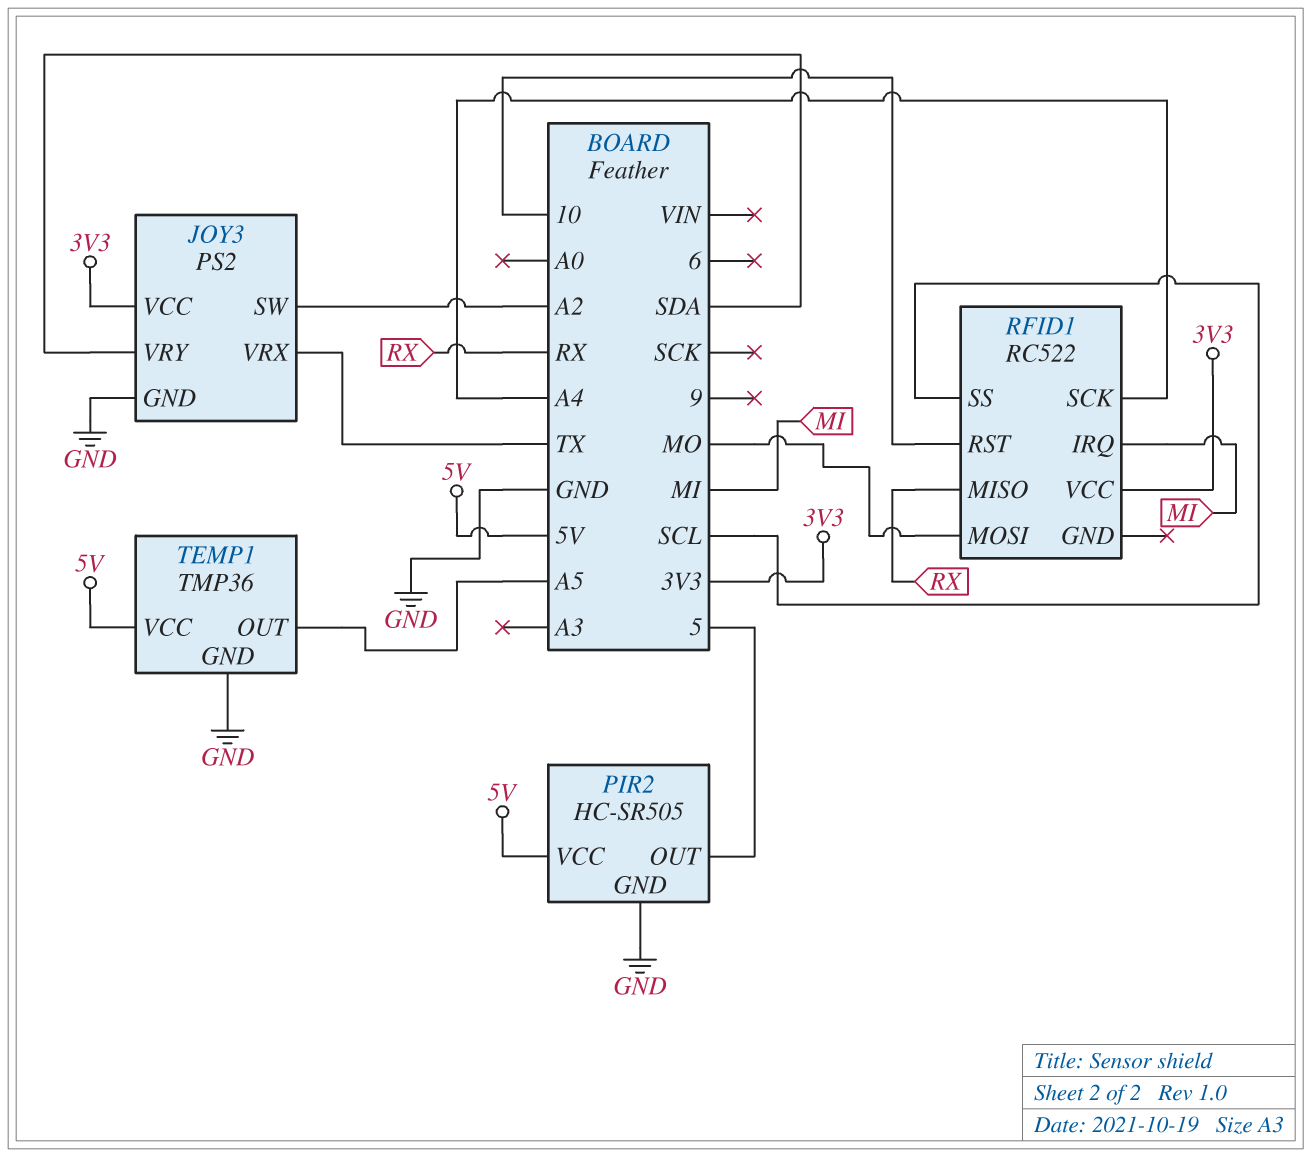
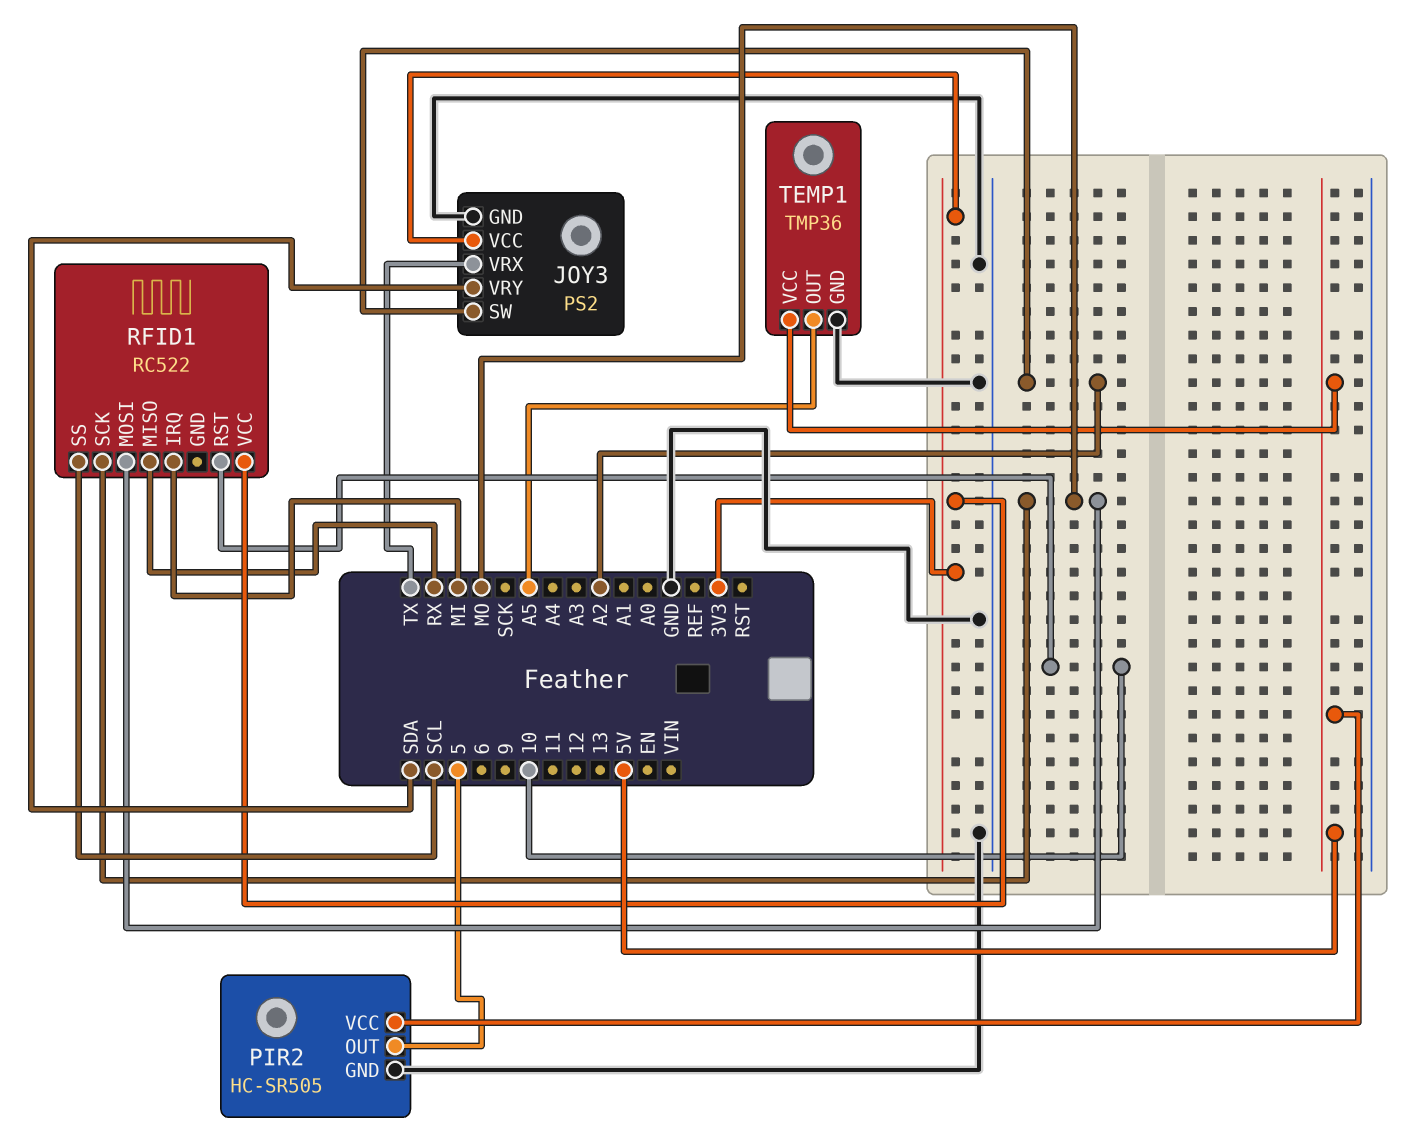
RFID1 pin SCK: A4 -> MO

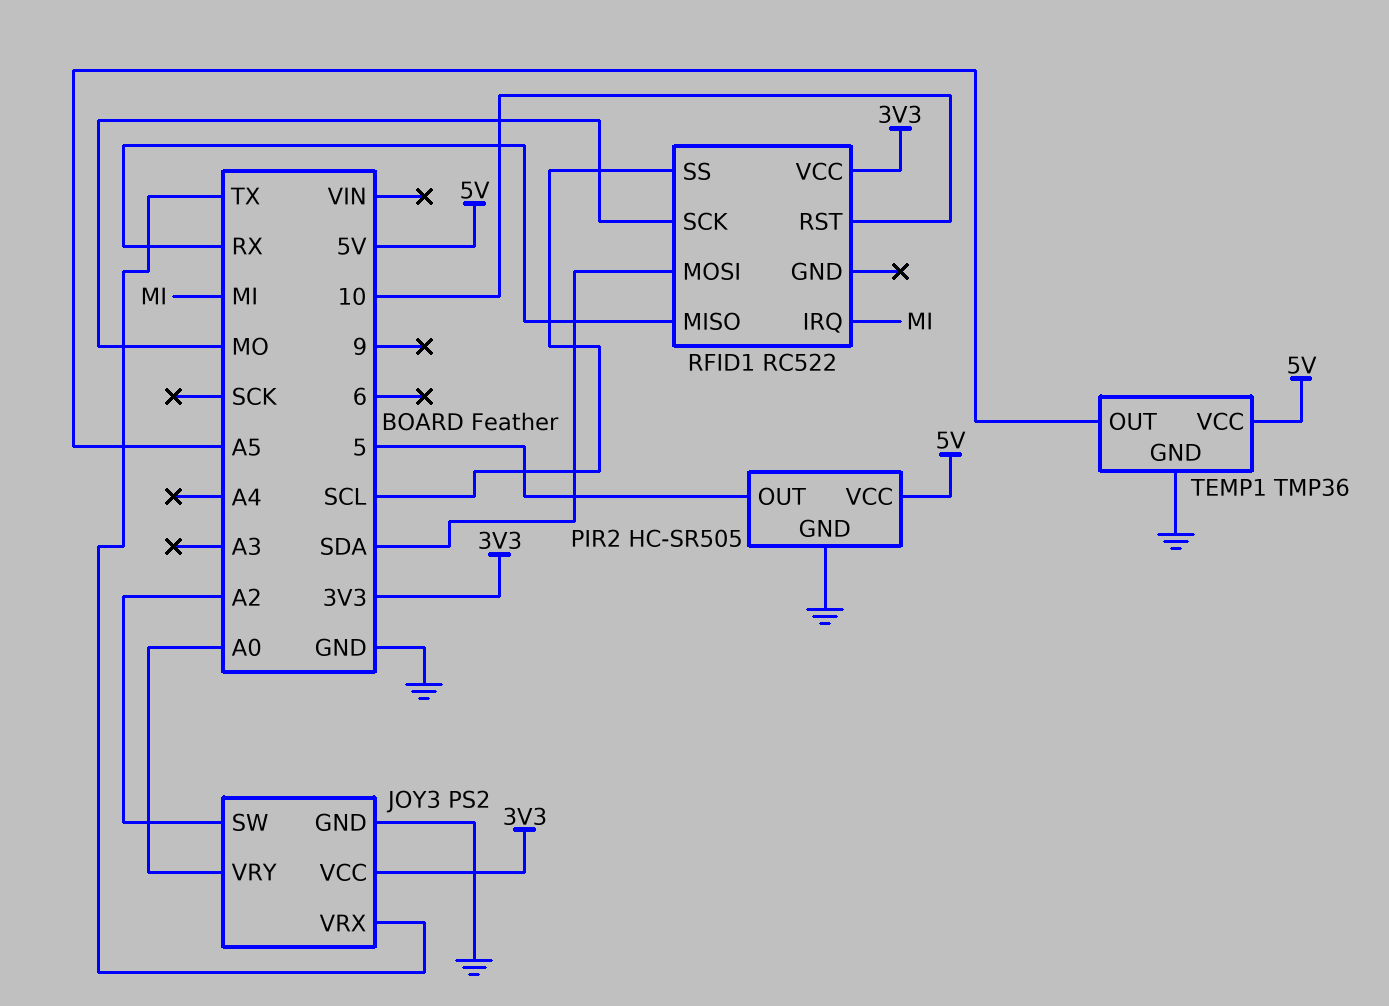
JOY3 pin VRY: SDA -> A0
RFID1 pin MOSI: MO -> SDA

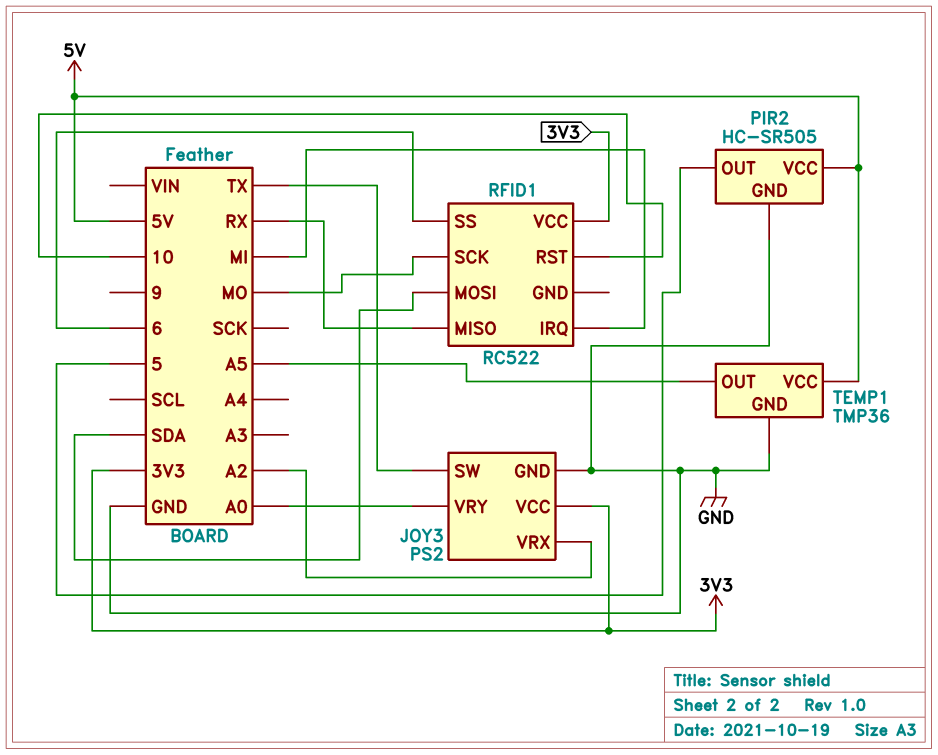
JOY3 pin SW: A2 -> TX
JOY3 pin VRX: TX -> A2
RFID1 pin SS: SCL -> 6

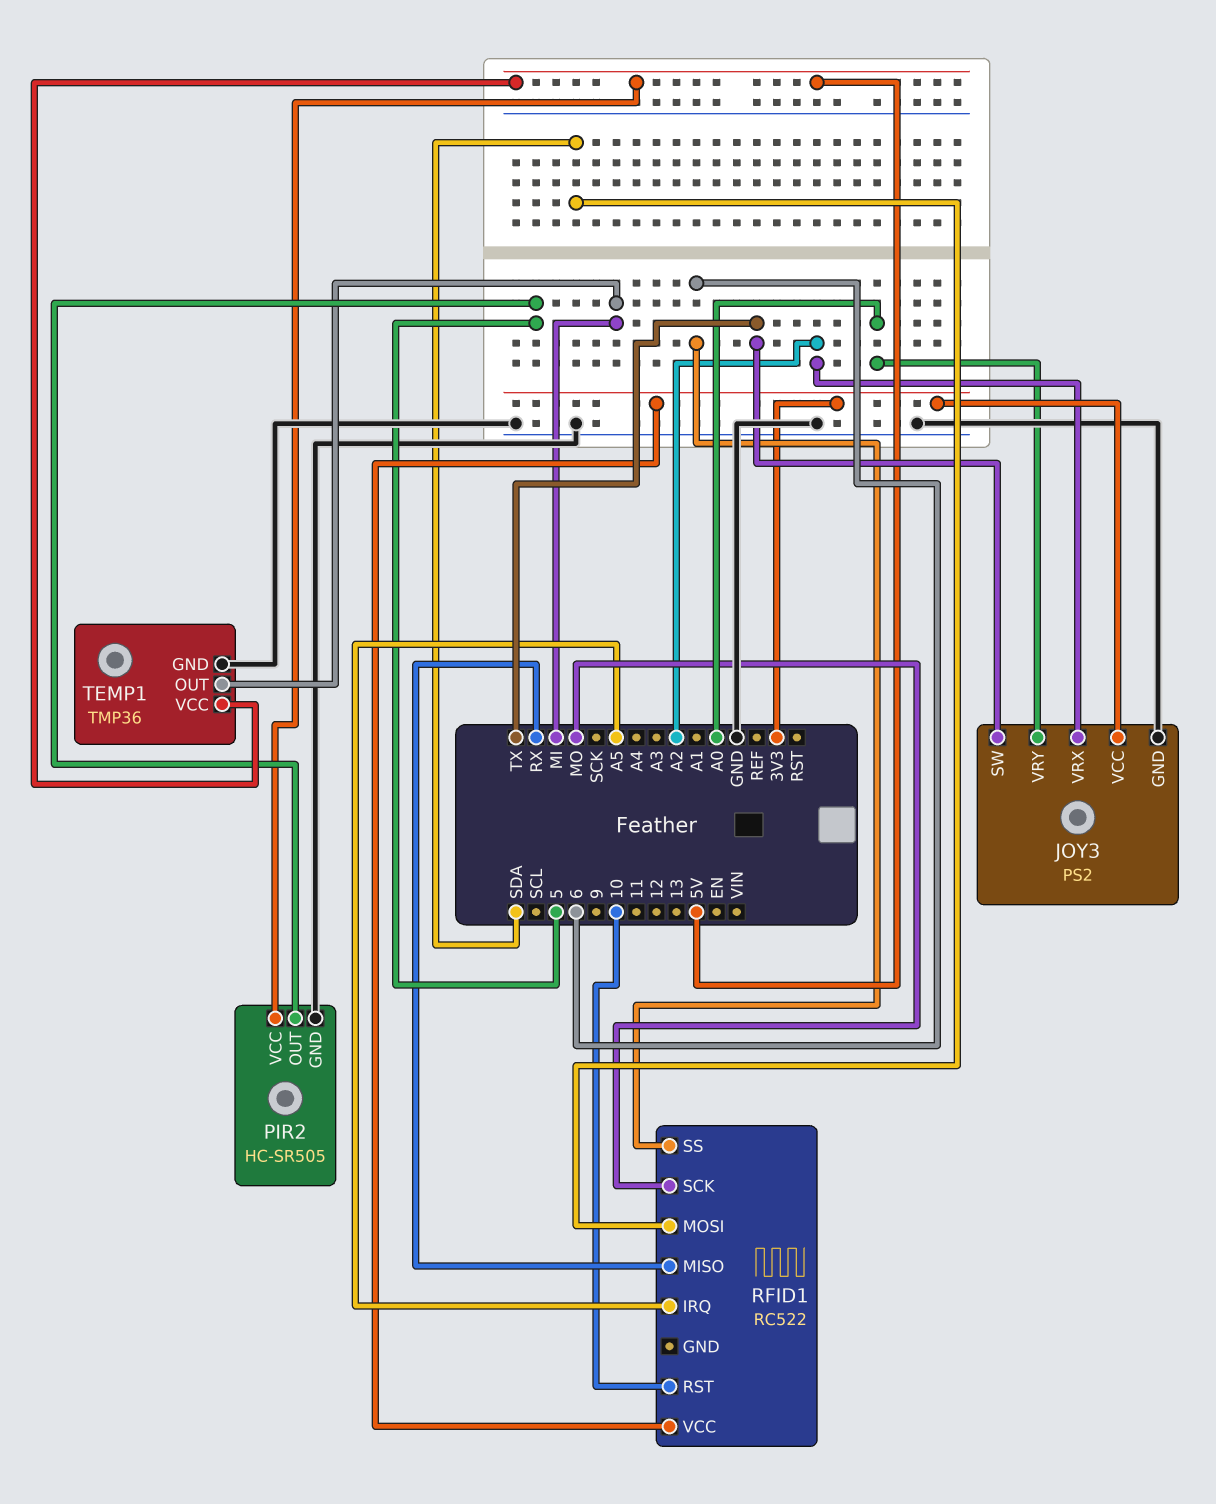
RFID1 pin IRQ: MI -> A5
TEMP1 pin OUT: A5 -> MI

